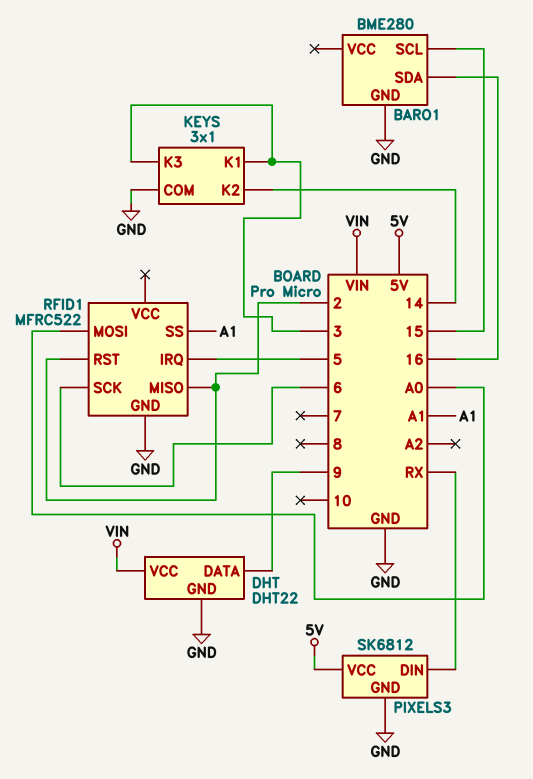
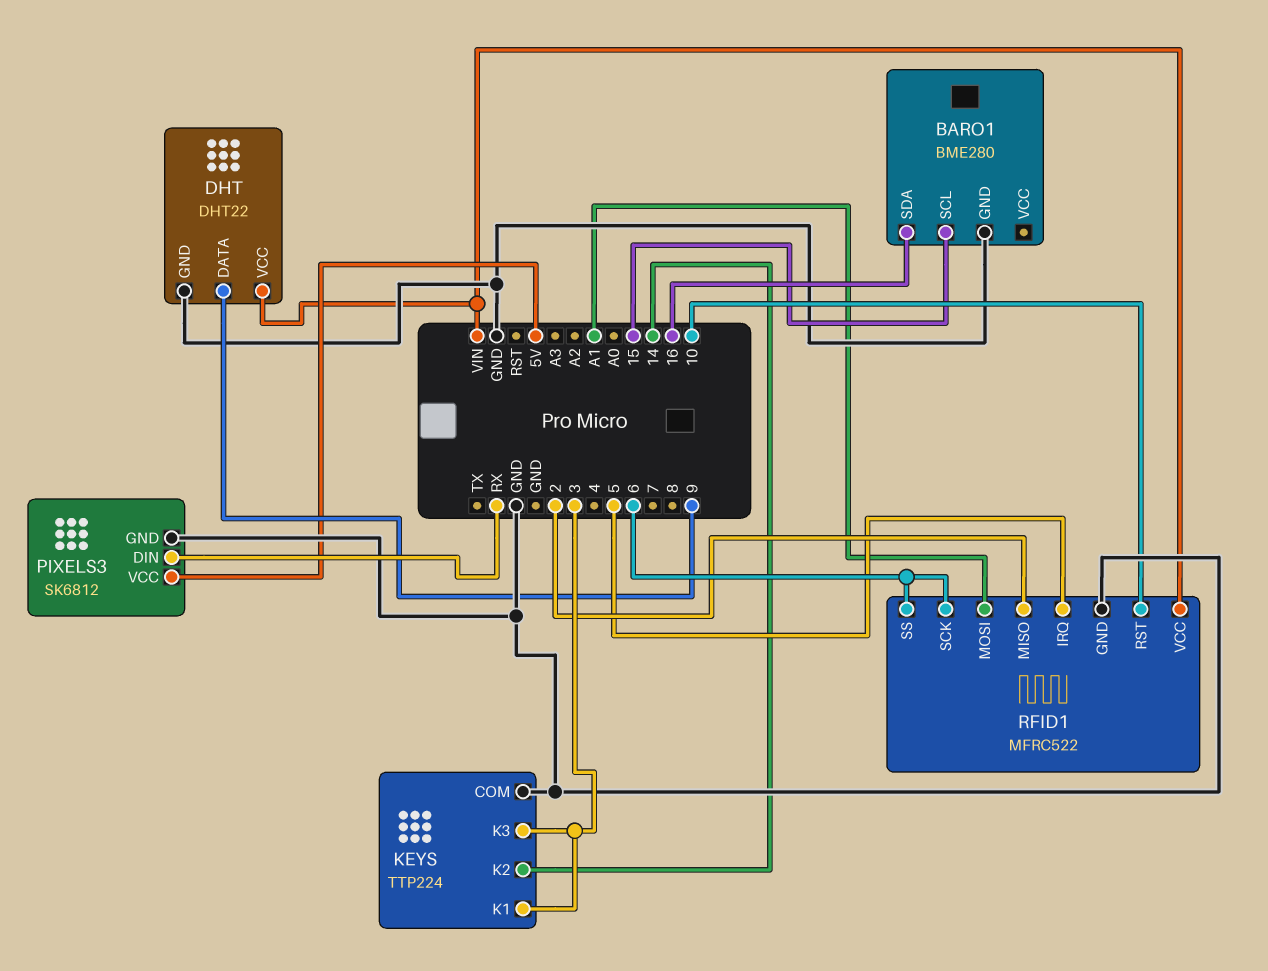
KEYS: 3x1 -> TTP224
RFID1 pin MOSI: A0 -> A1
RFID1 pin RST: 2 -> 10
RFID1 pin SS: A1 -> 6
RFID1 pin VCC: none -> VIN

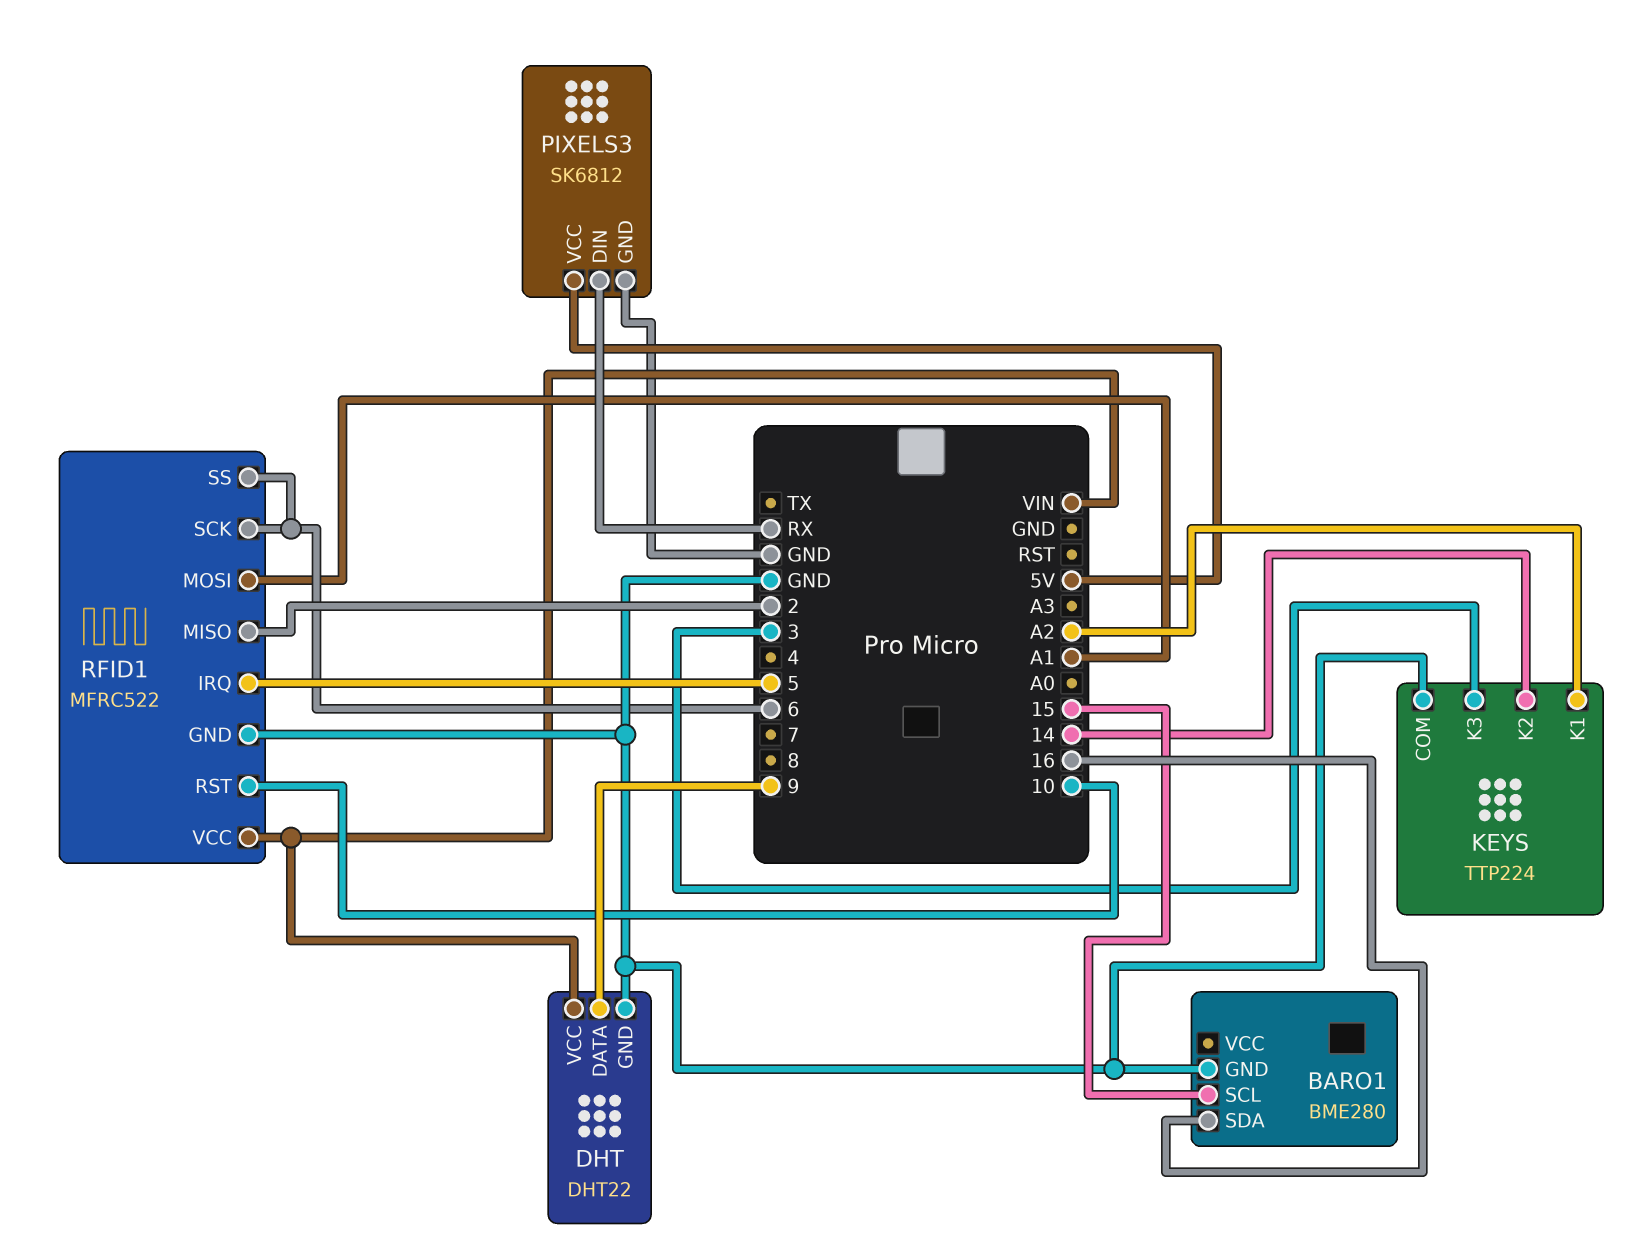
KEYS pin K1: 3 -> A2

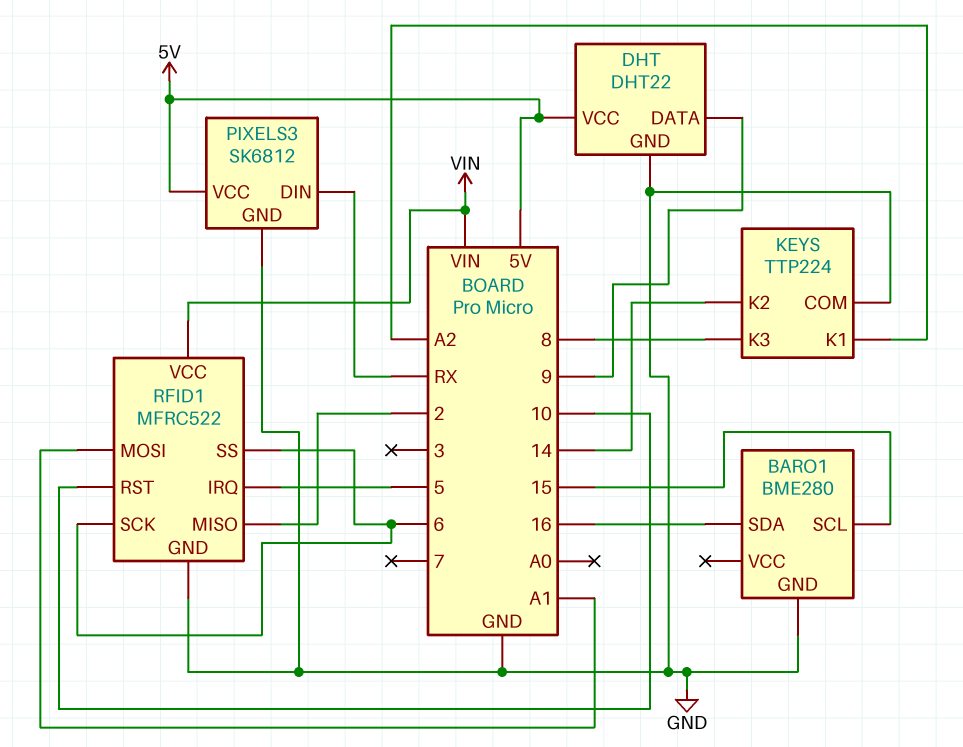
DHT pin VCC: VIN -> 5V
KEYS pin K3: 3 -> 8

